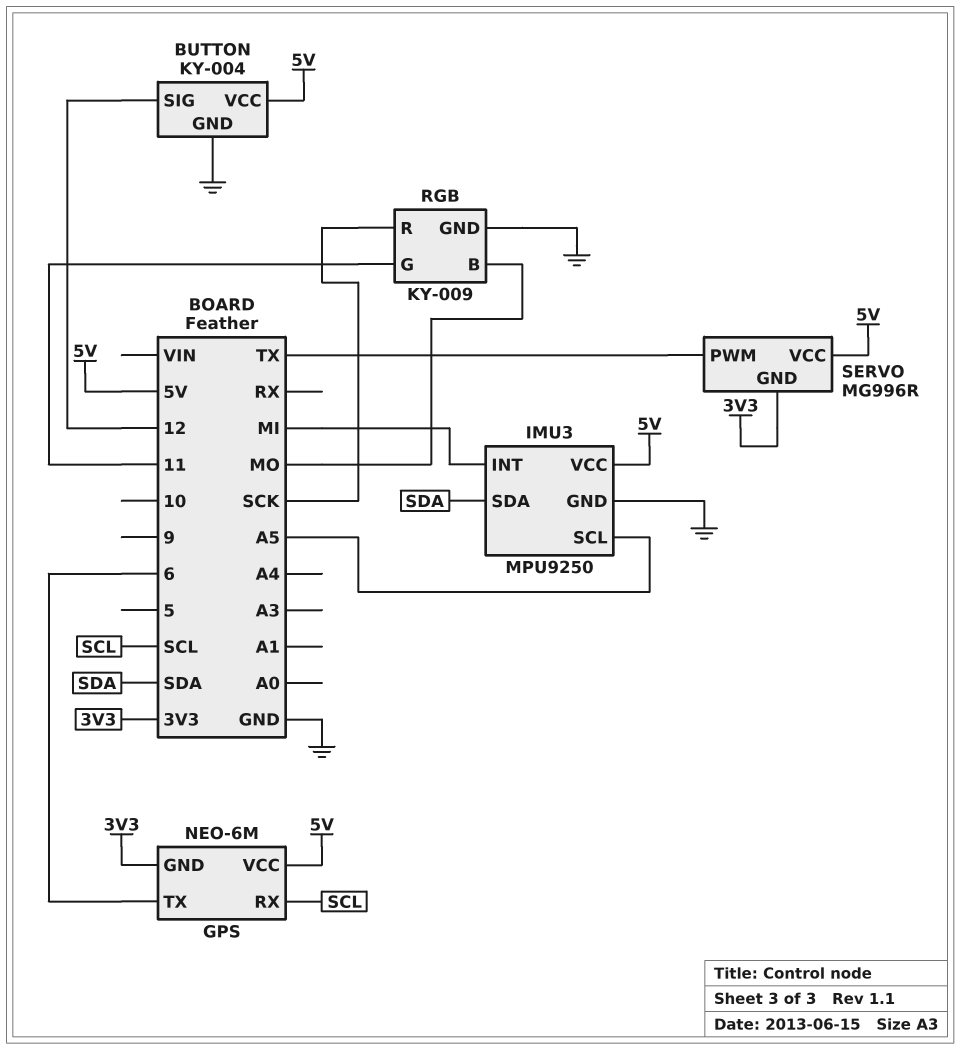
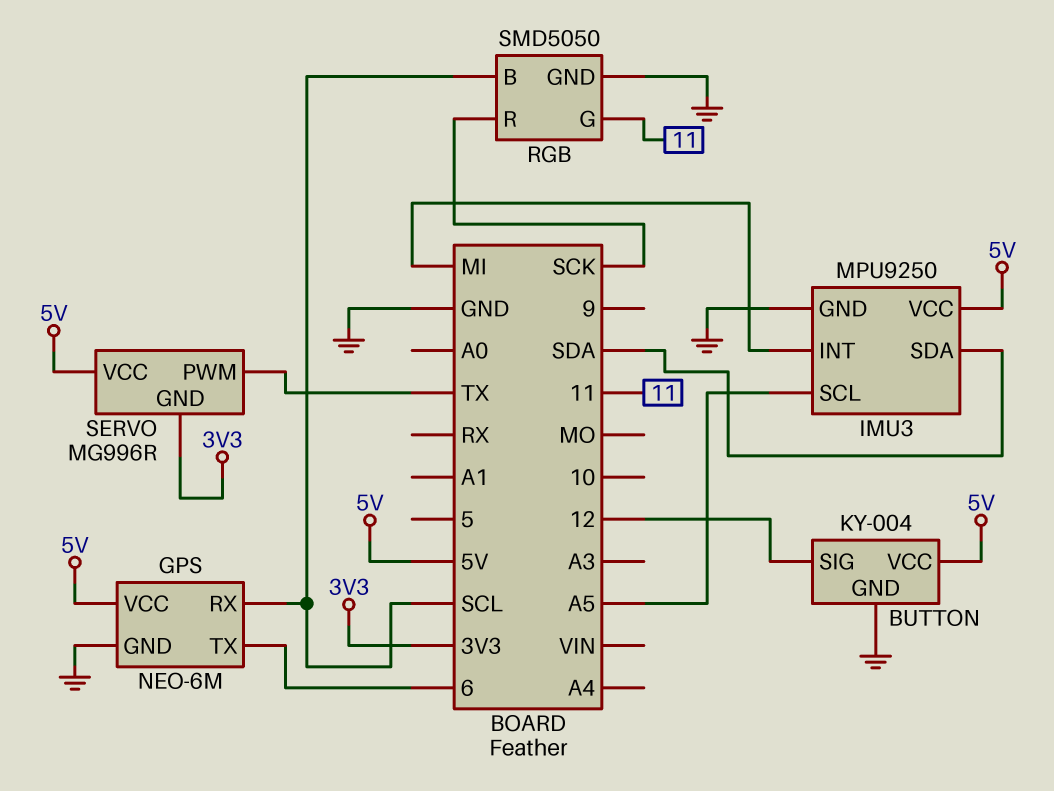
GPS pin GND: 3V3 -> GND
RGB: KY-009 -> SMD5050
RGB pin B: MO -> SCL

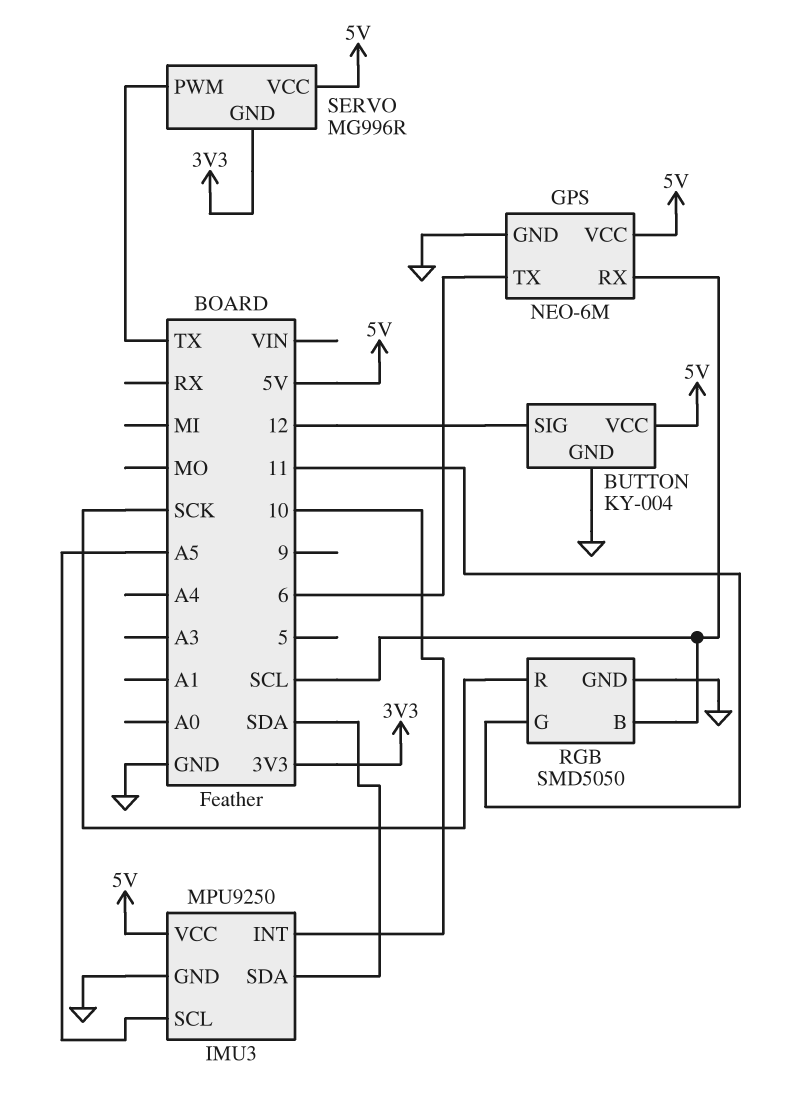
IMU3 pin INT: MI -> 10

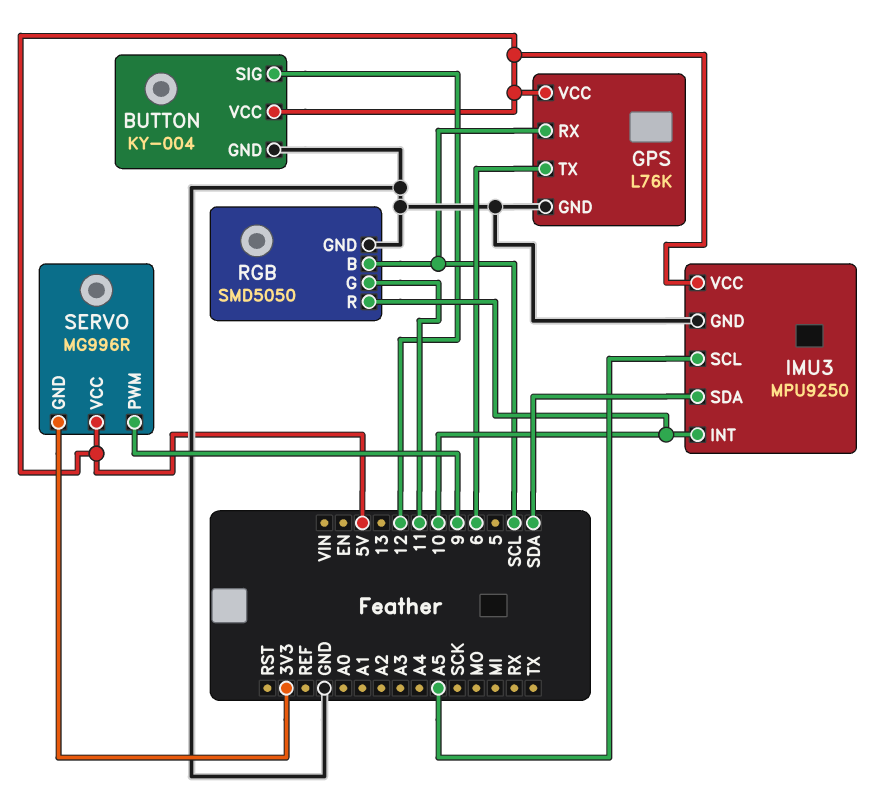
GPS: NEO-6M -> L76K
RGB pin R: SCK -> 10
SERVO pin PWM: TX -> 9

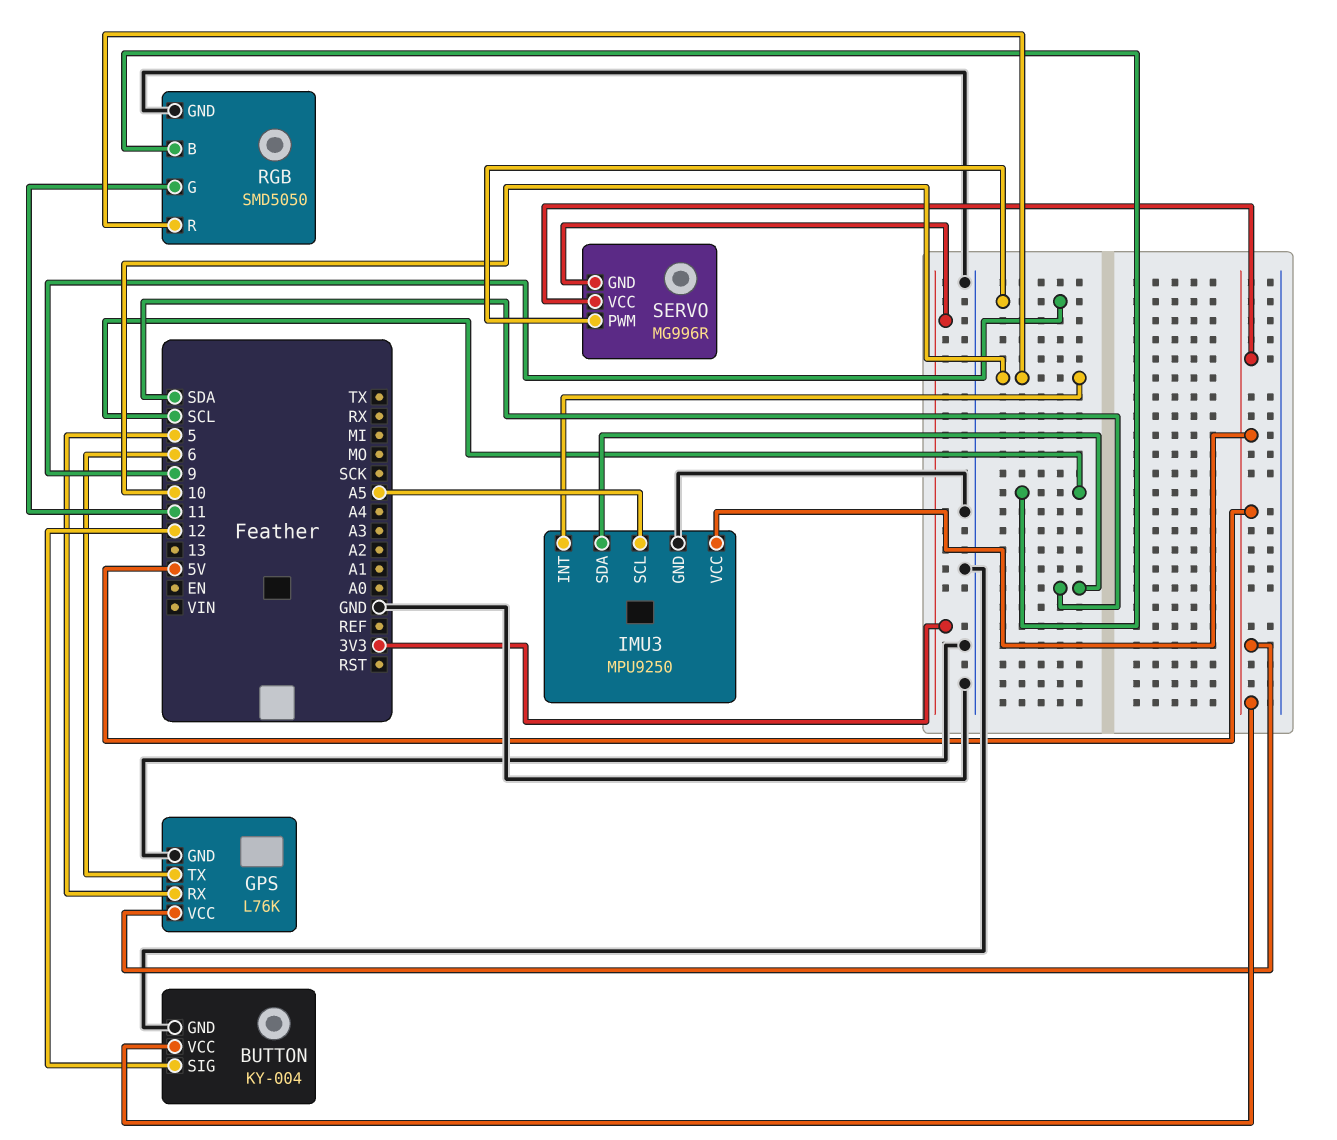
GPS pin RX: SCL -> 5

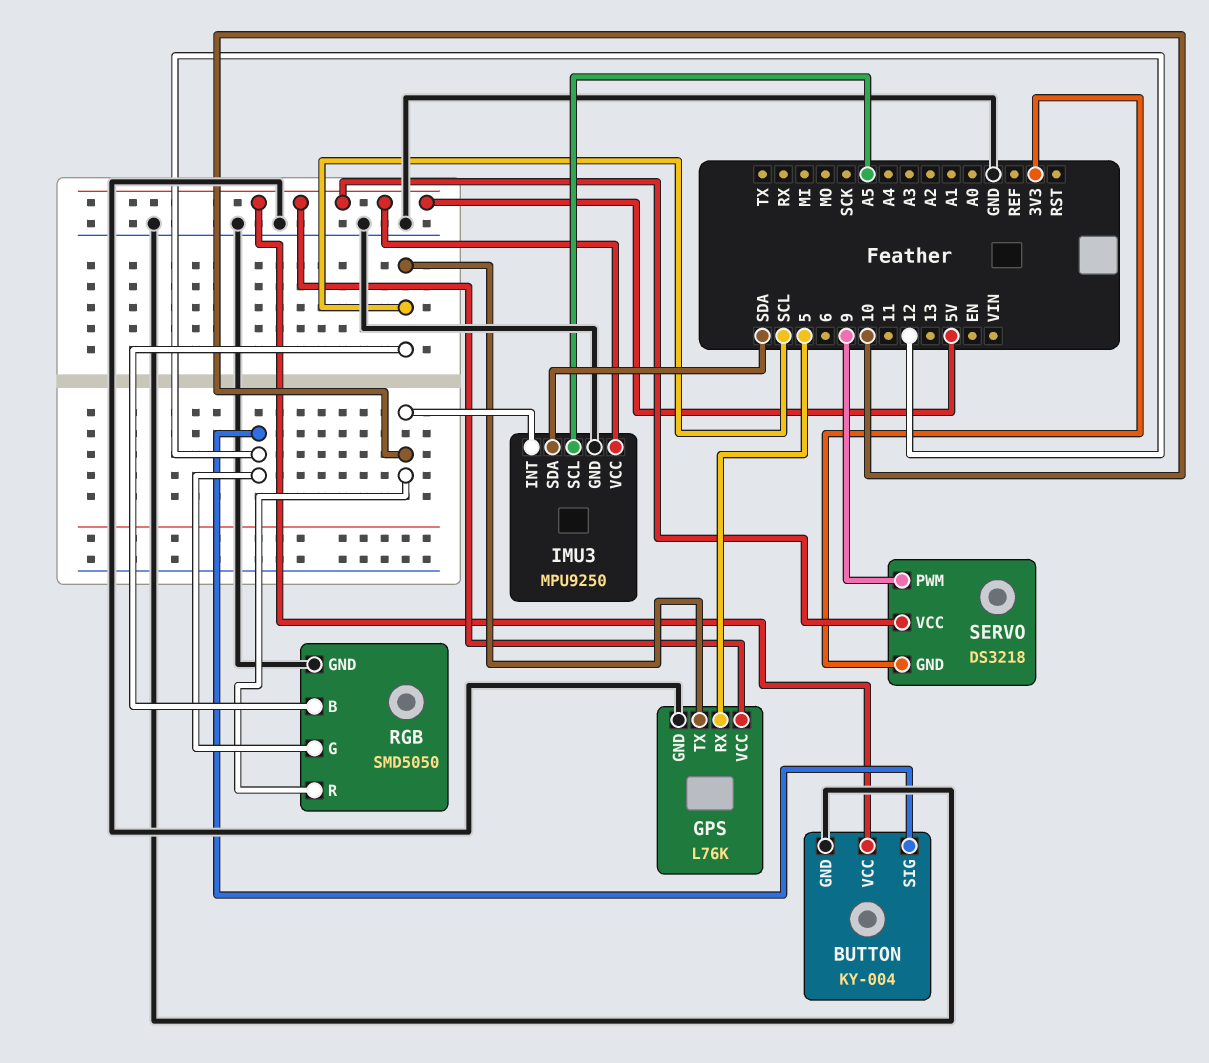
GPS pin TX: 6 -> SCL
RGB pin G: 11 -> 12
SERVO: MG996R -> DS3218

